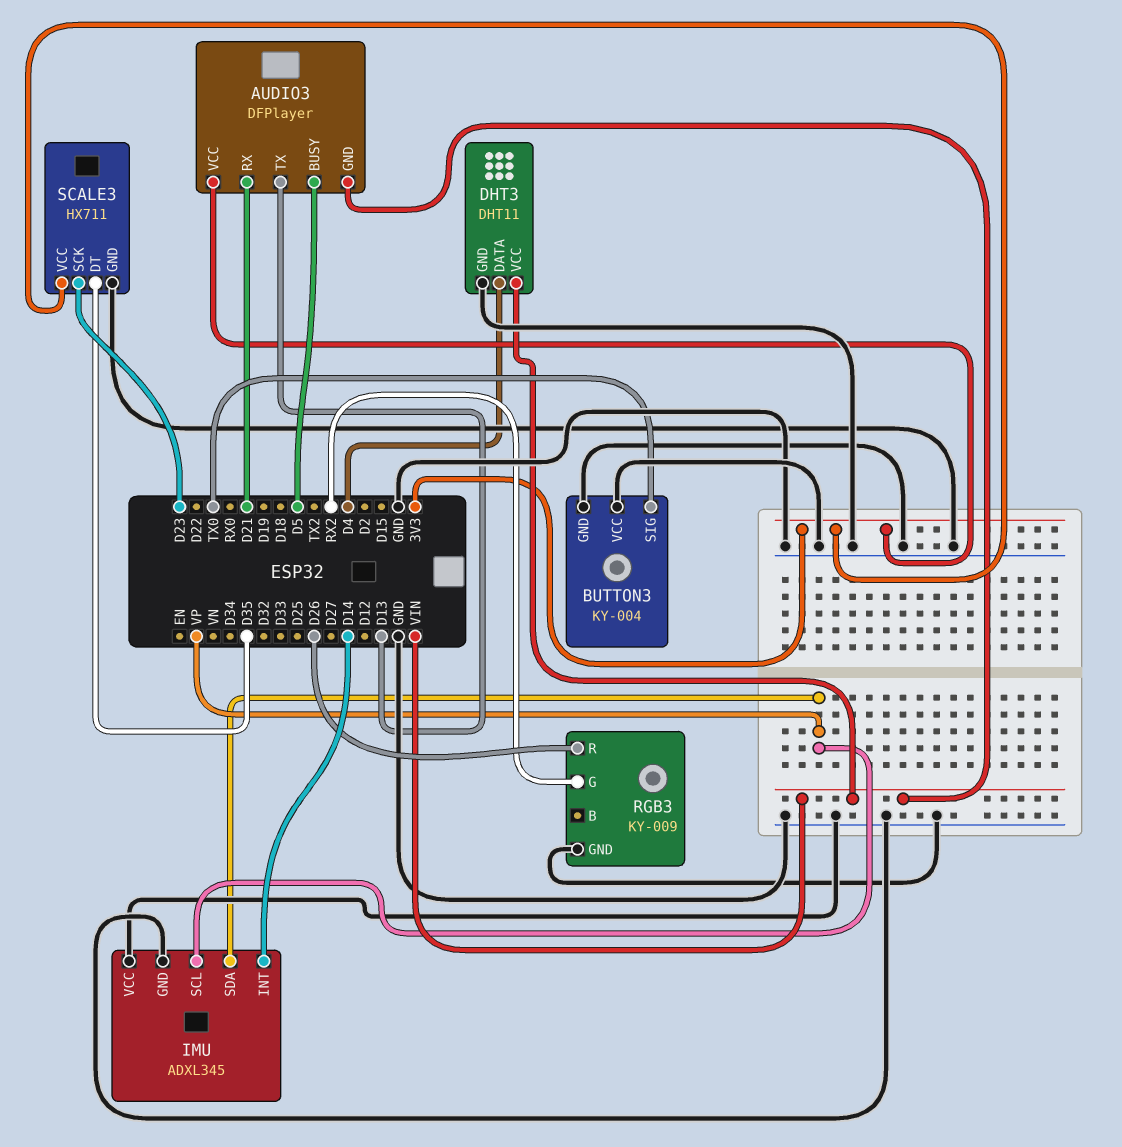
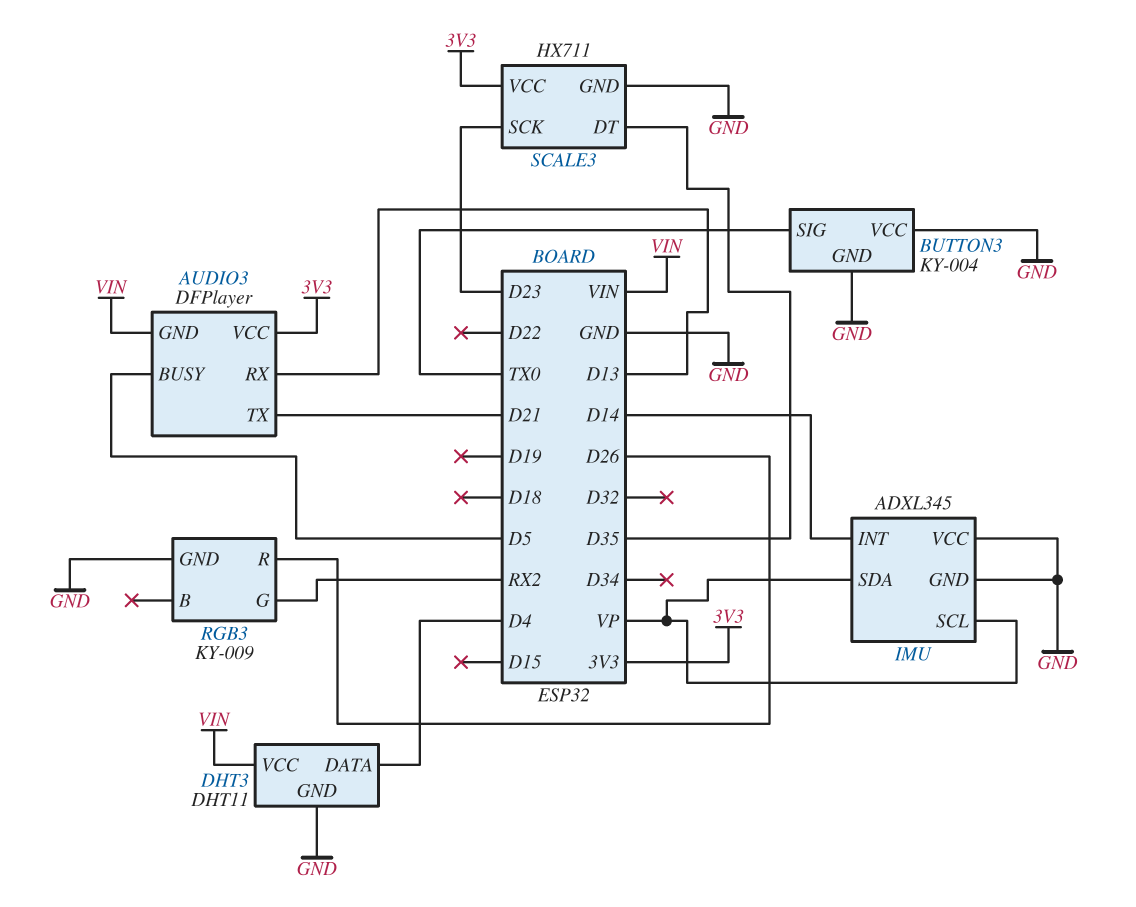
AUDIO3 pin RX: D21 -> D13
AUDIO3 pin TX: D13 -> D21

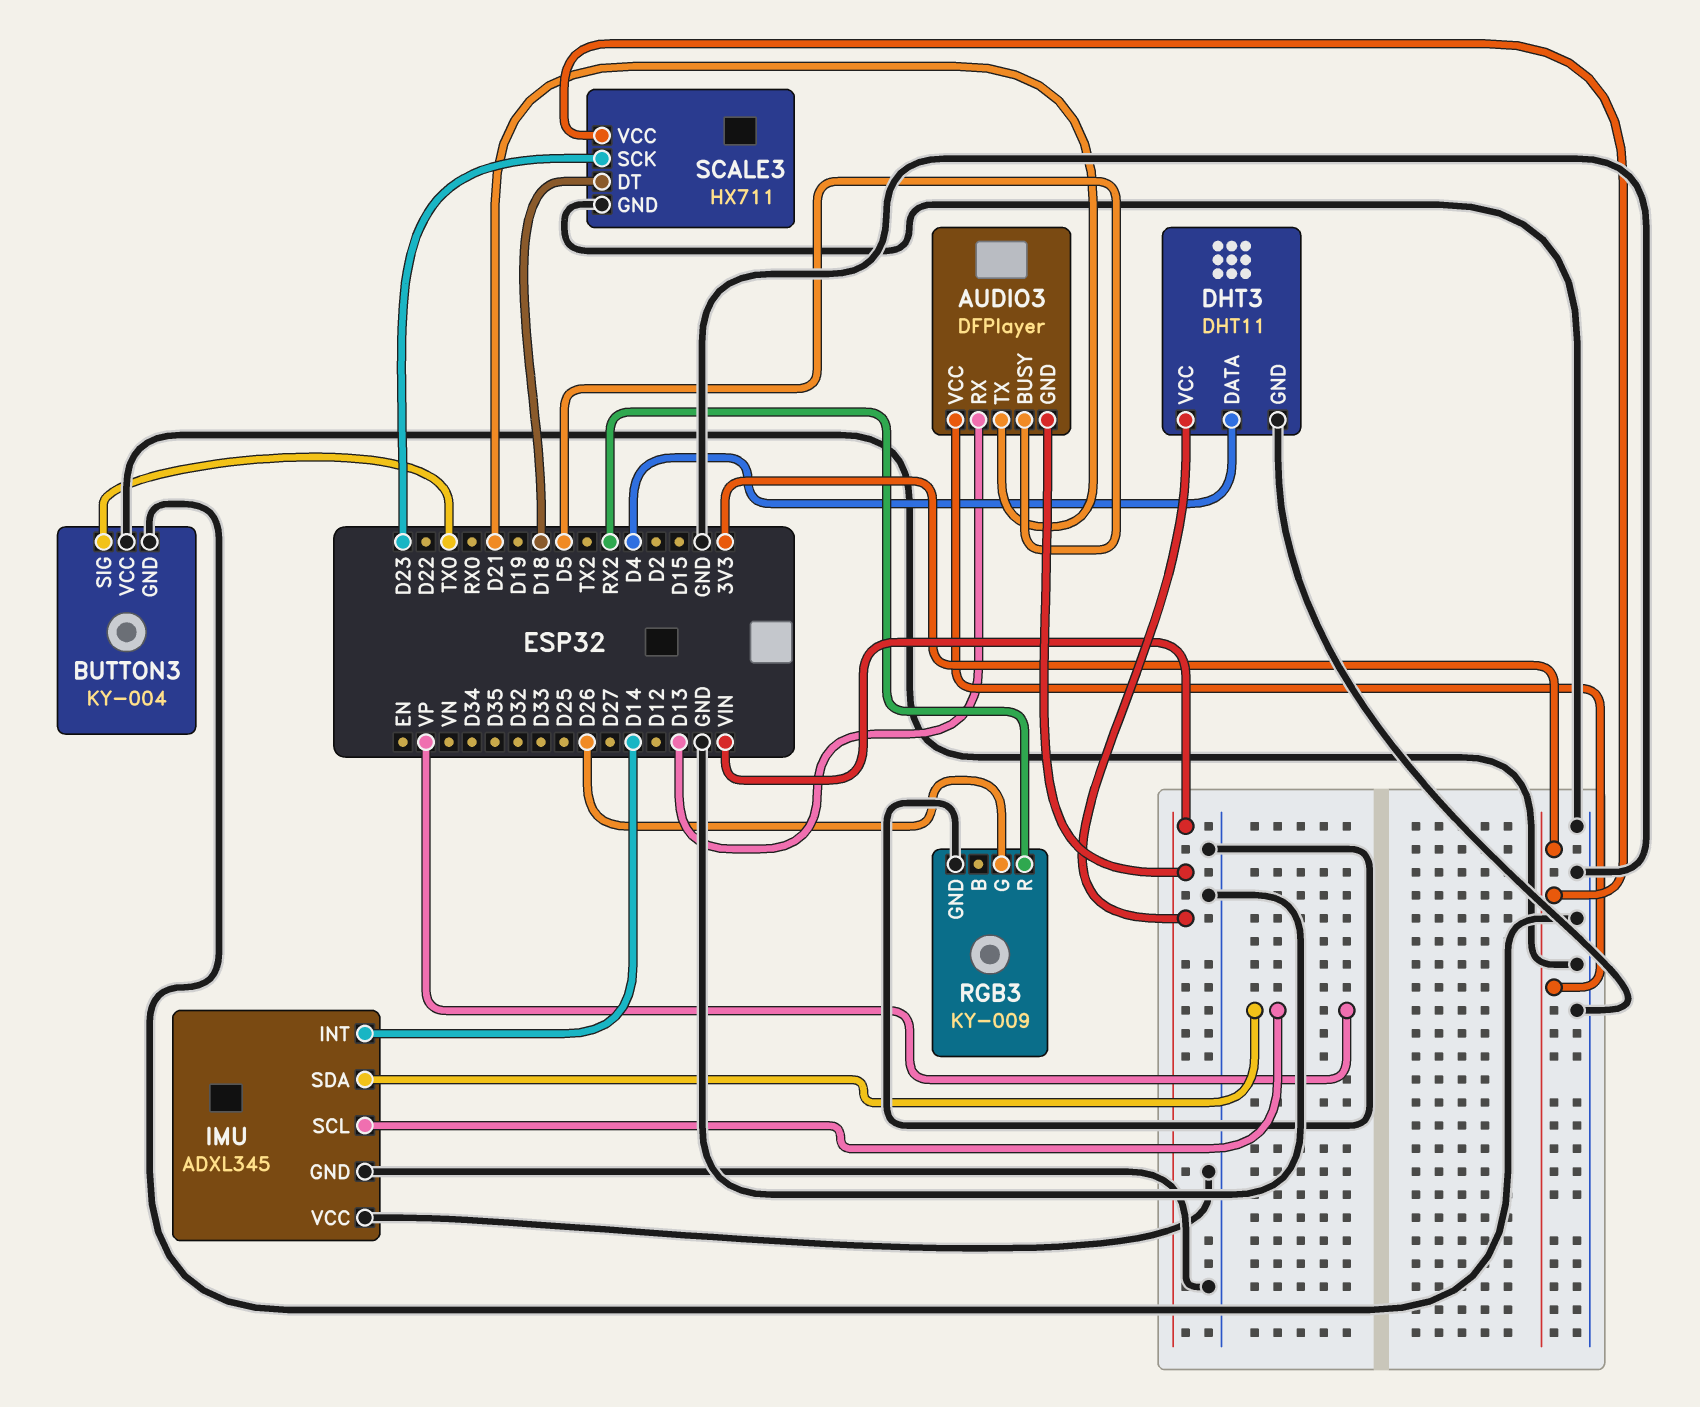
RGB3 pin G: RX2 -> D26
RGB3 pin R: D26 -> RX2
SCALE3 pin DT: D35 -> D18

